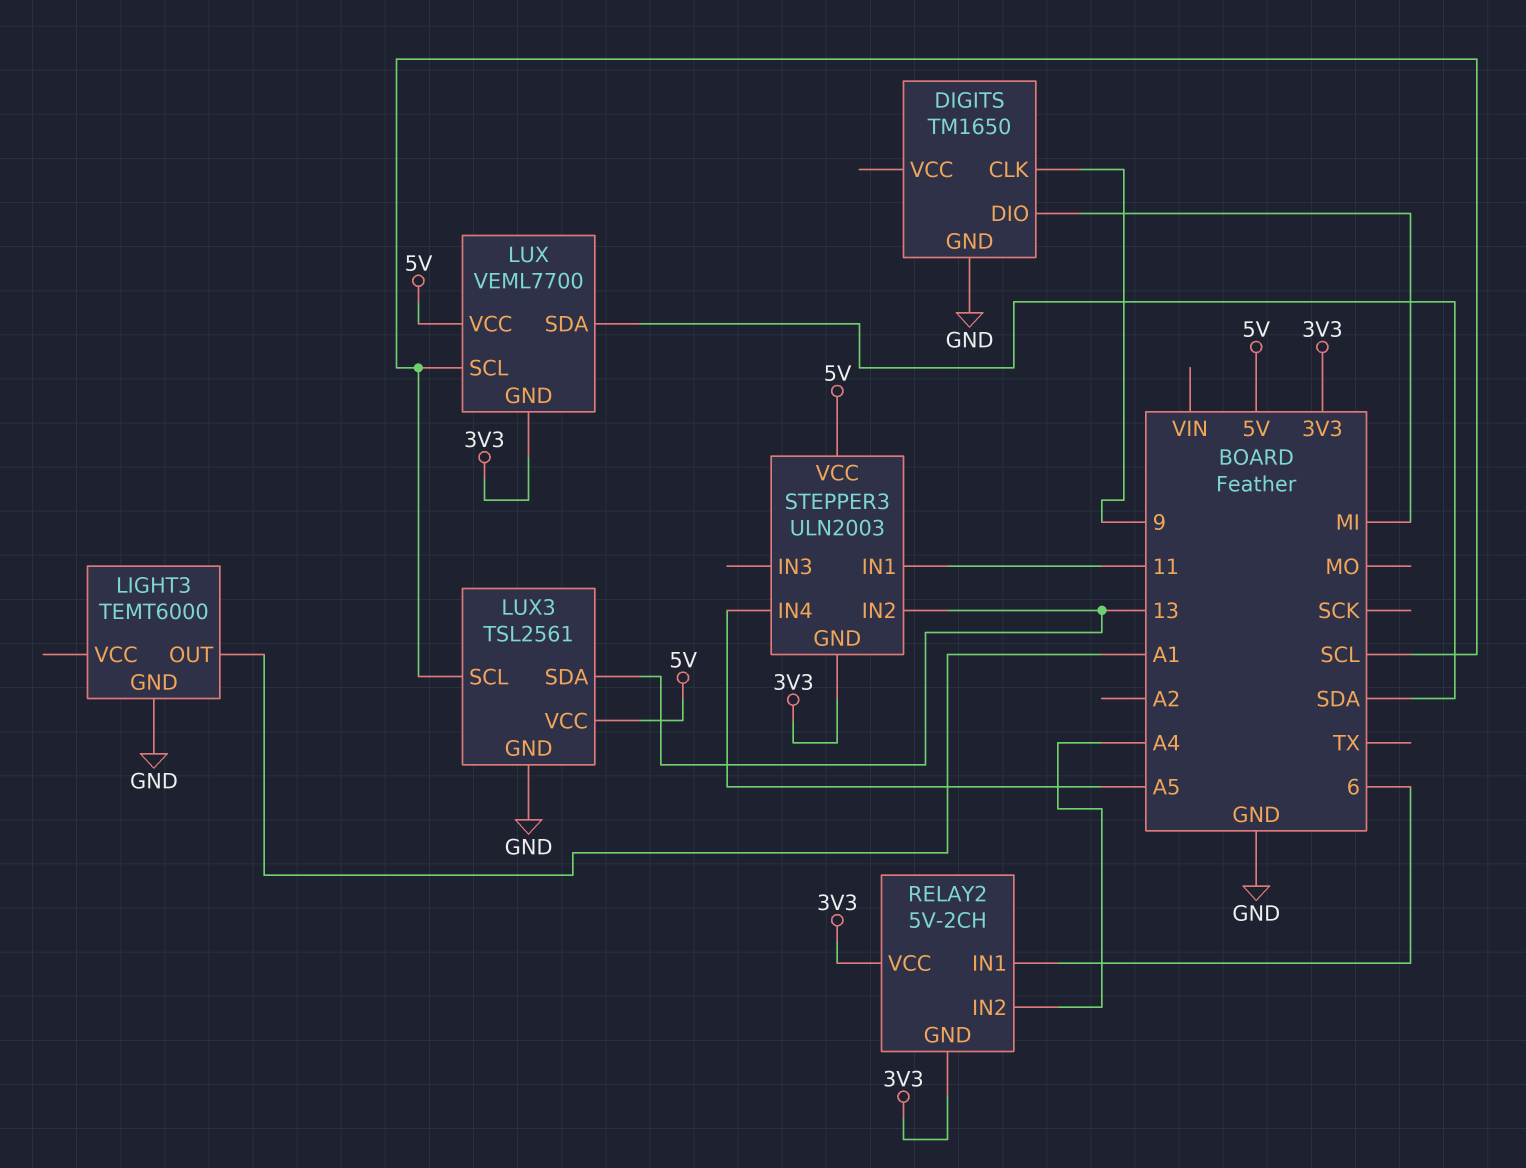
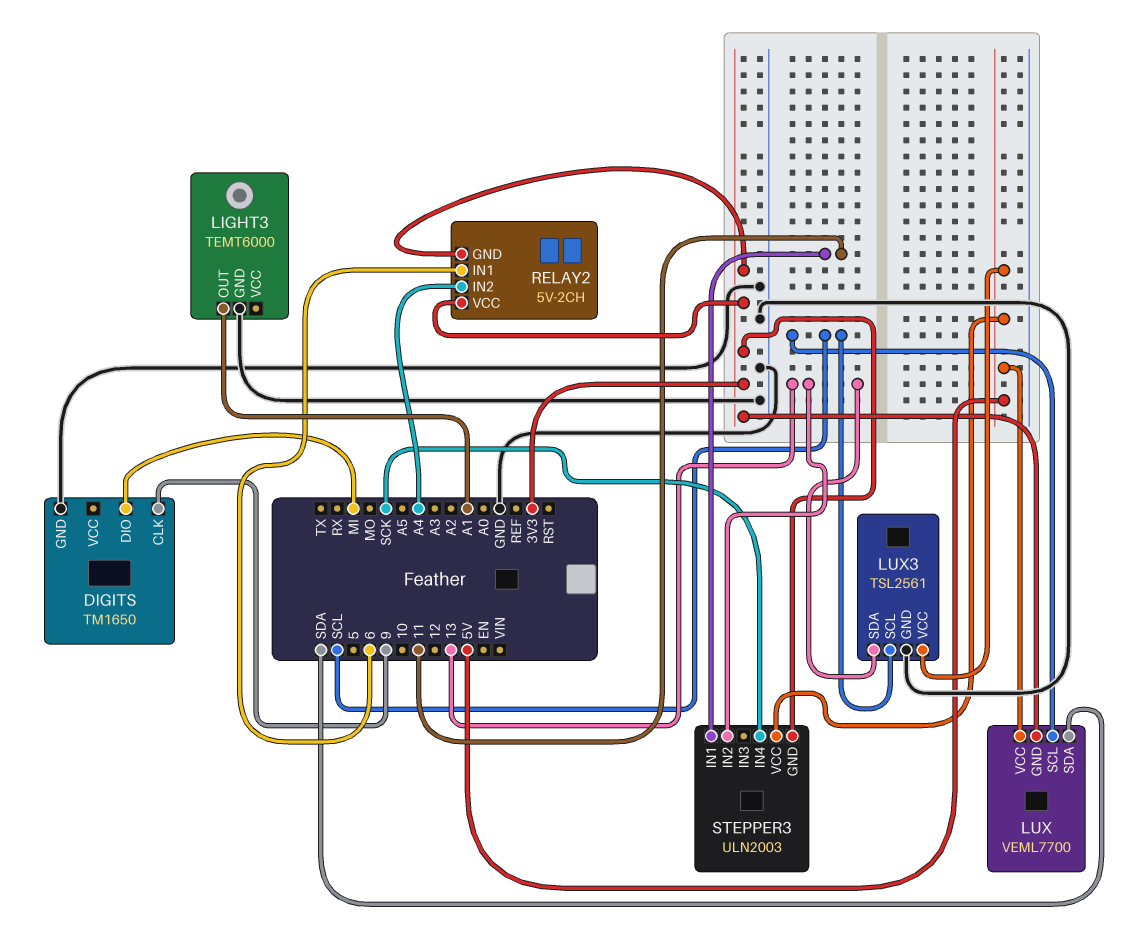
STEPPER3 pin IN4: A5 -> SCK

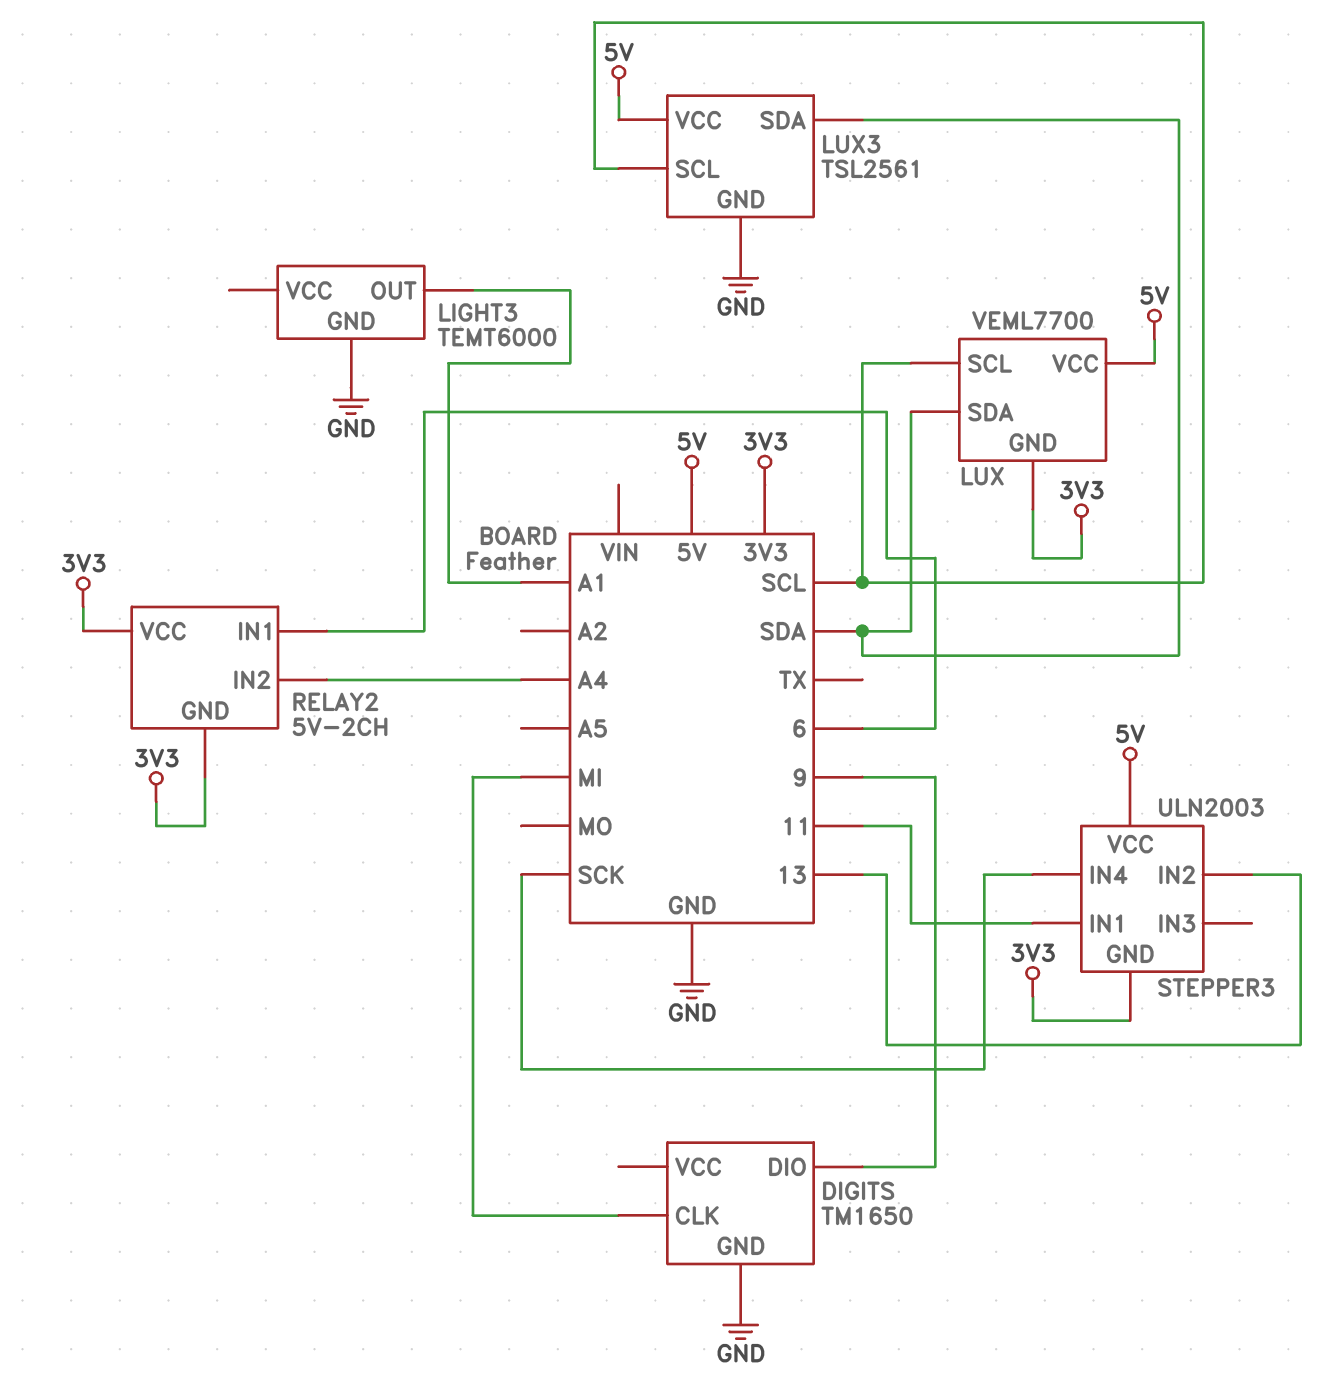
DIGITS pin CLK: 9 -> MI
DIGITS pin DIO: MI -> 9
LUX3 pin SDA: 13 -> SDA

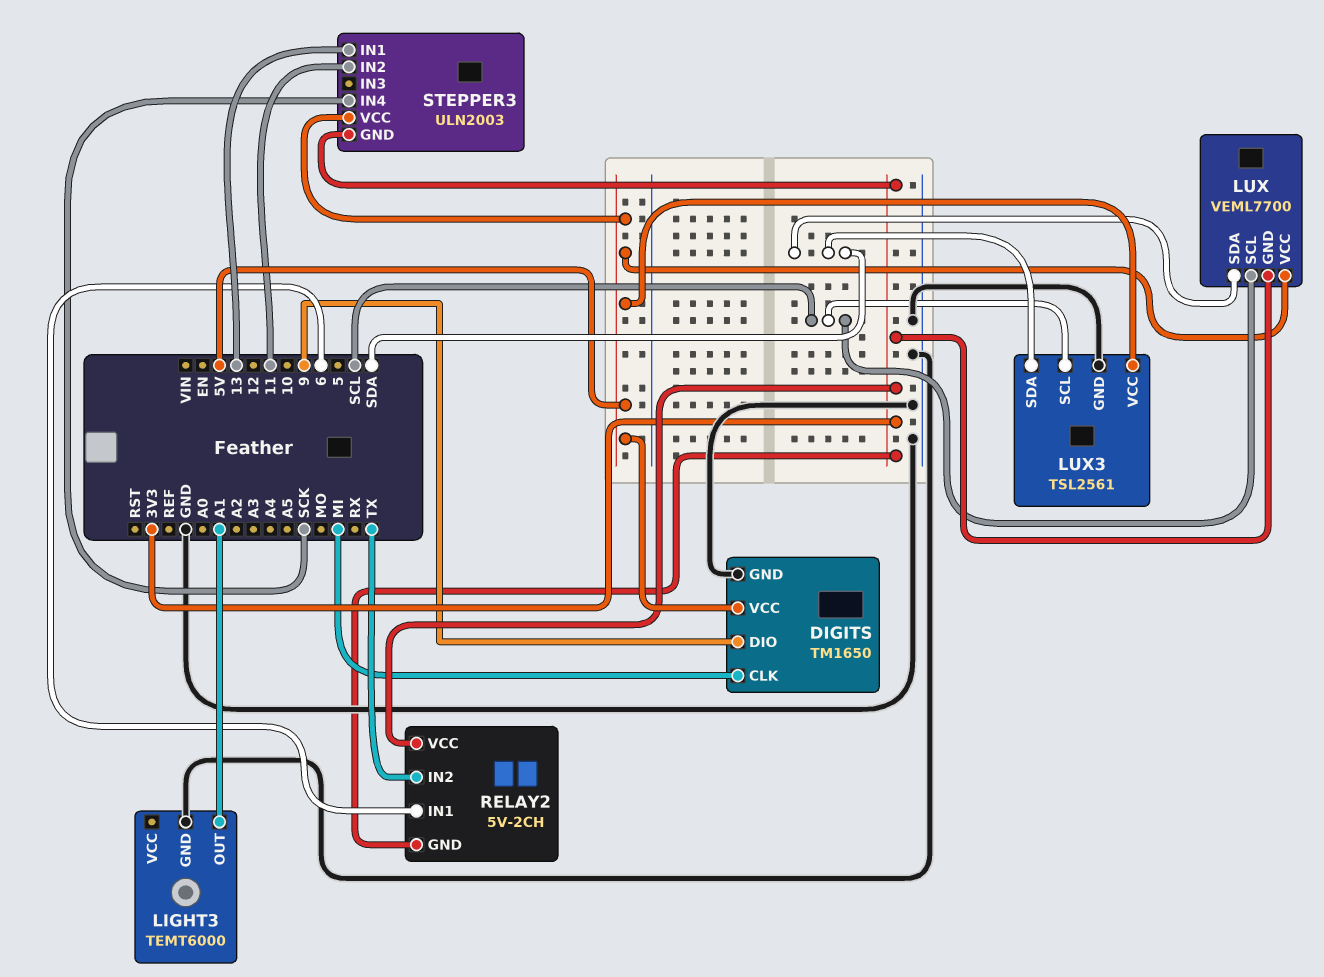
DIGITS pin VCC: none -> 5V
RELAY2 pin IN2: A4 -> TX
STEPPER3 pin IN1: 11 -> 13
STEPPER3 pin IN2: 13 -> 11

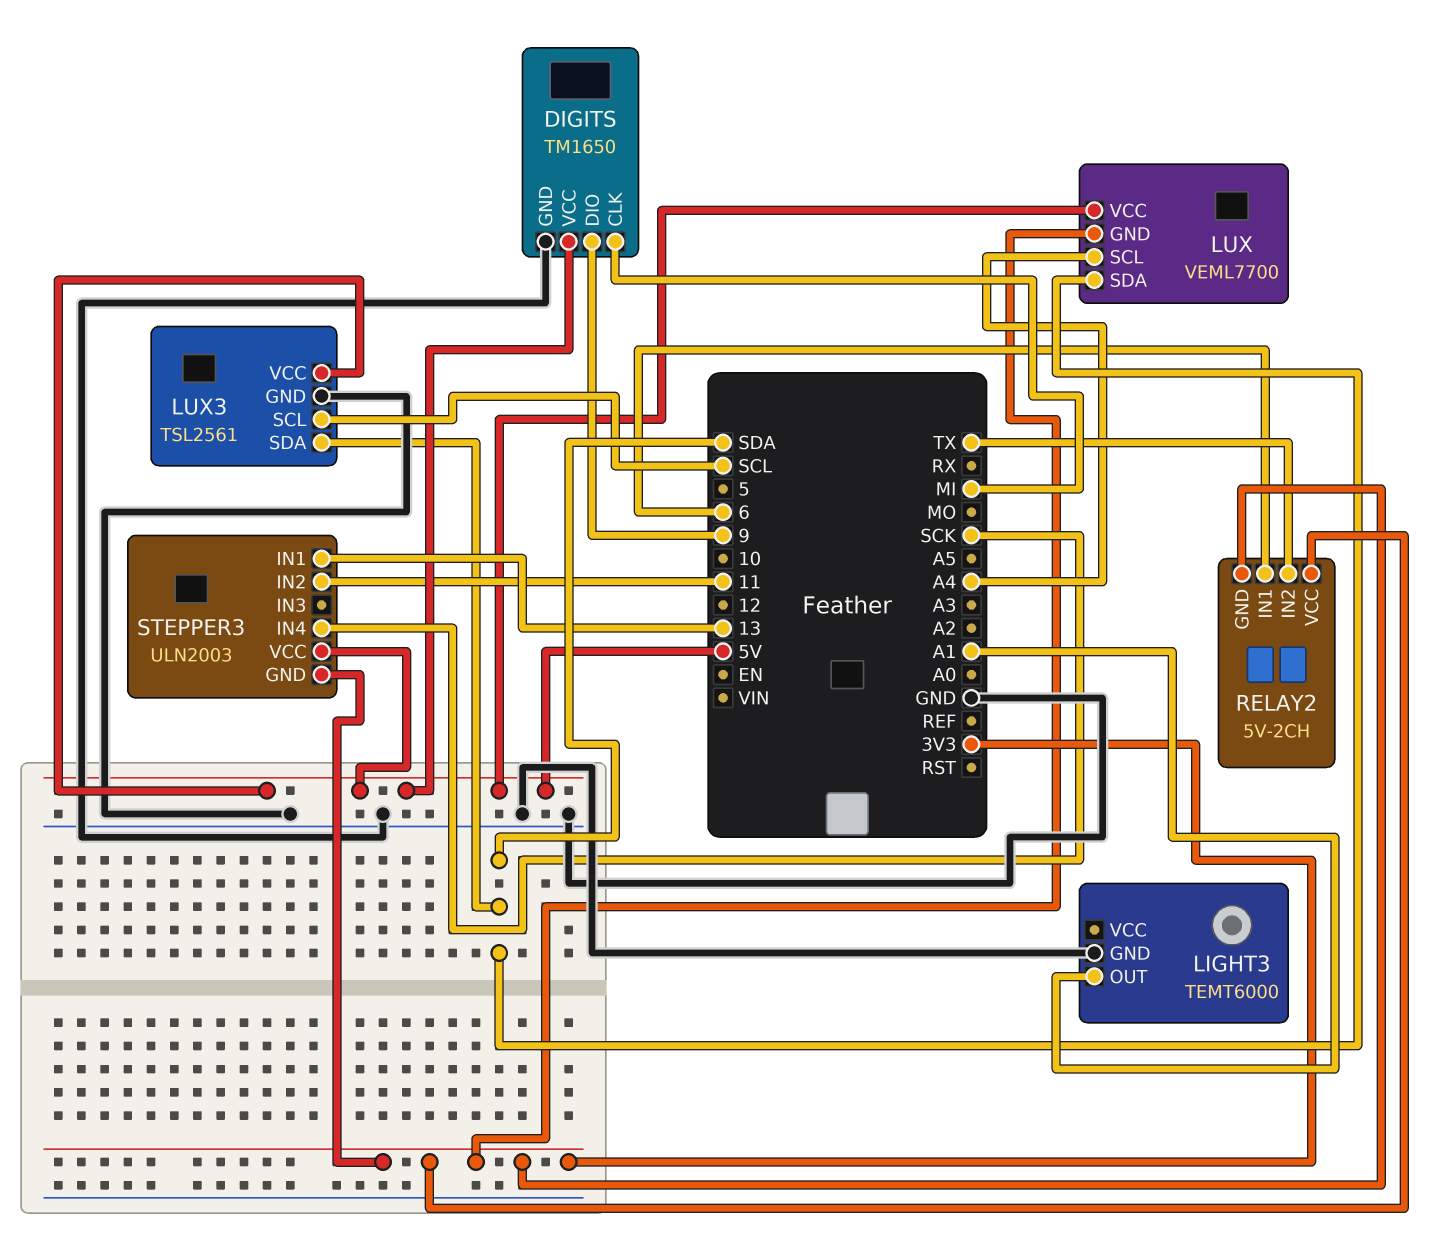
LUX pin SCL: SCL -> A4

